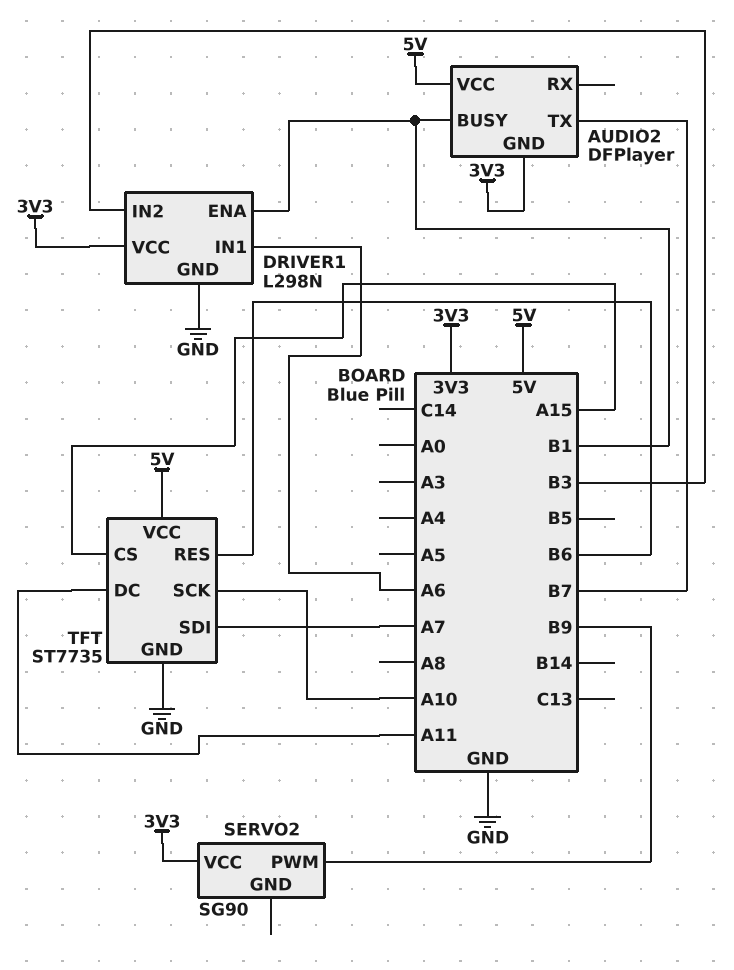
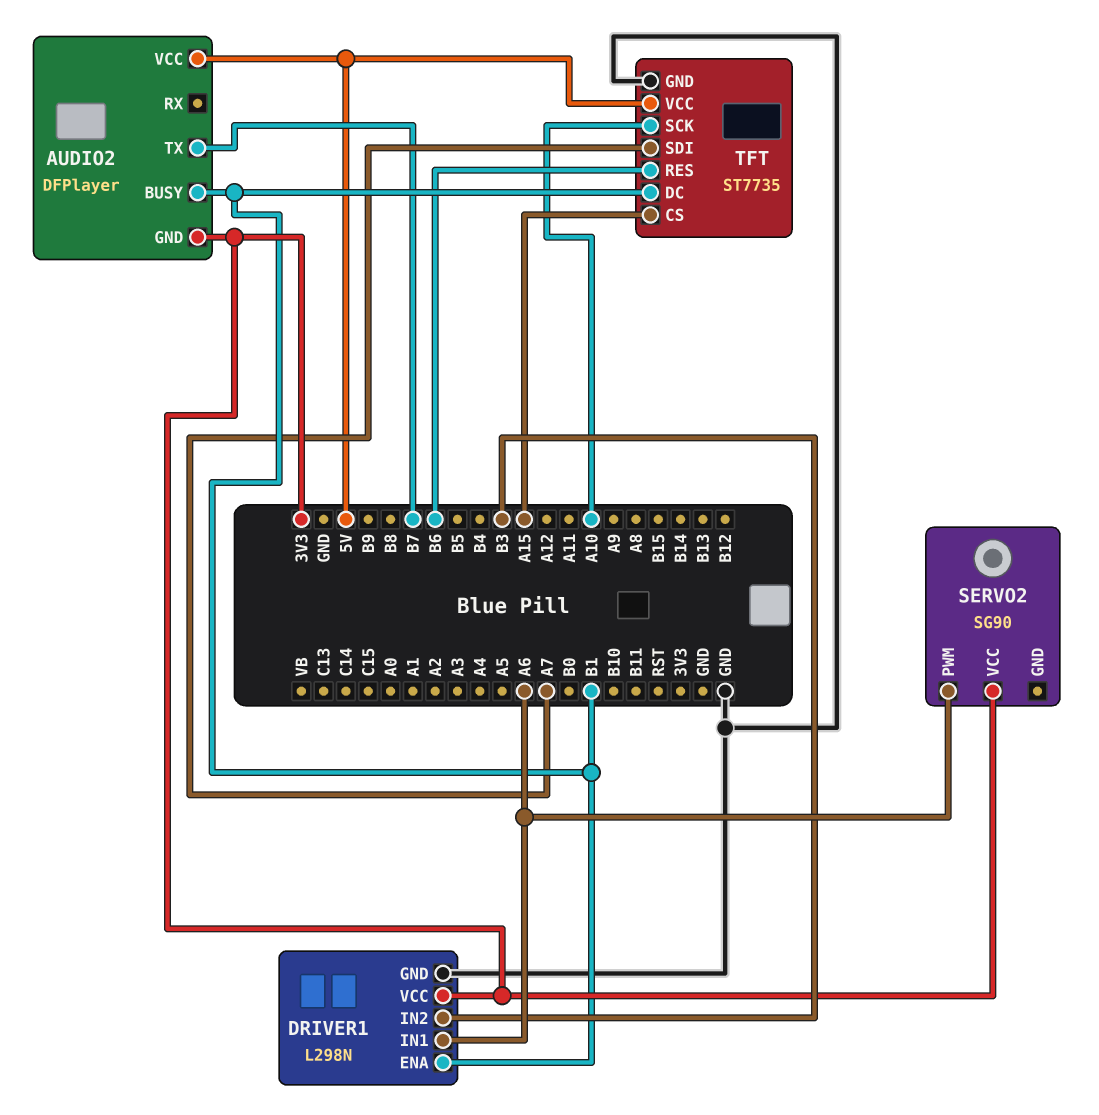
SERVO2 pin PWM: B9 -> A6
TFT pin DC: A11 -> B1

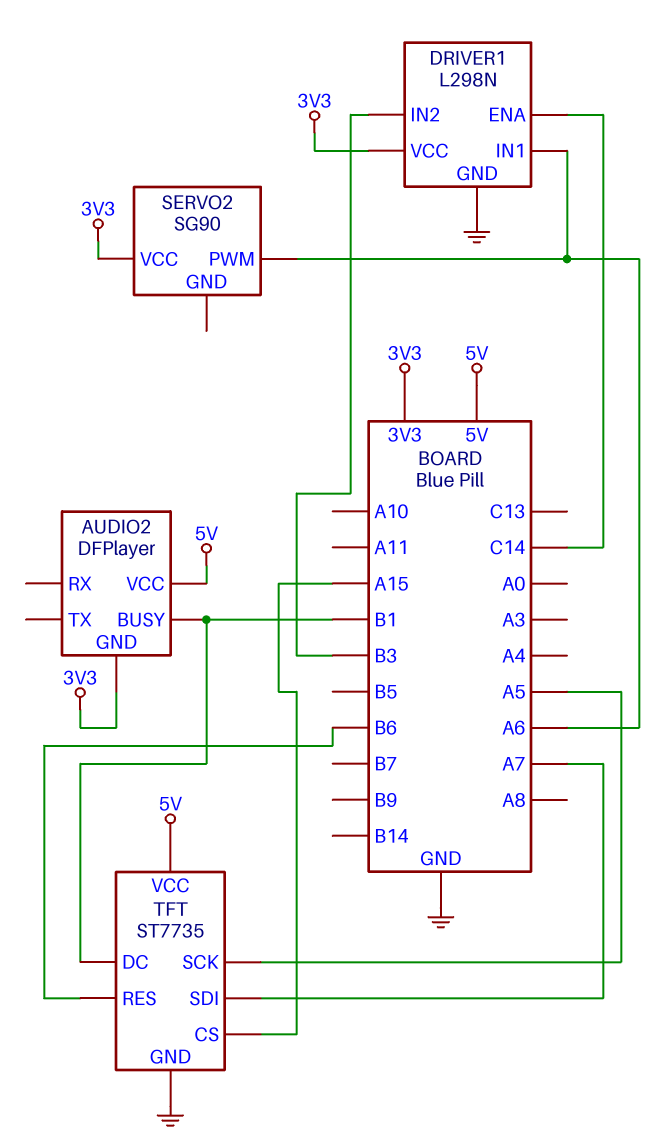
AUDIO2 pin TX: B7 -> none
DRIVER1 pin ENA: B1 -> C14
TFT pin SCK: A10 -> A5

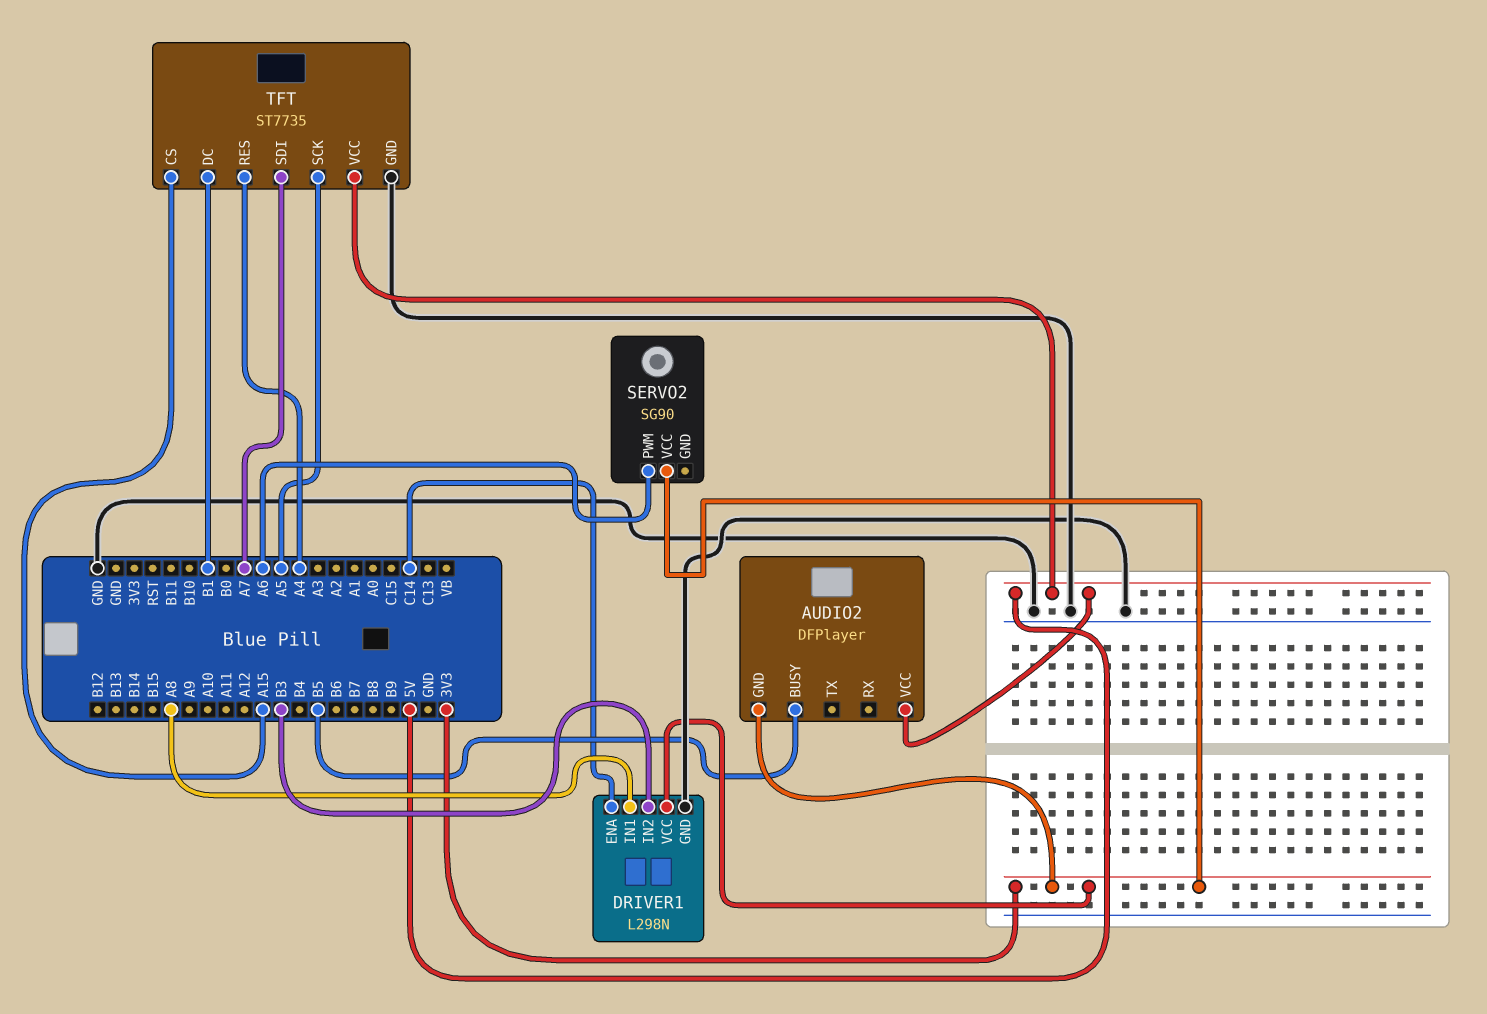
AUDIO2 pin BUSY: B1 -> B5
DRIVER1 pin IN1: A6 -> A8
TFT pin RES: B6 -> A4

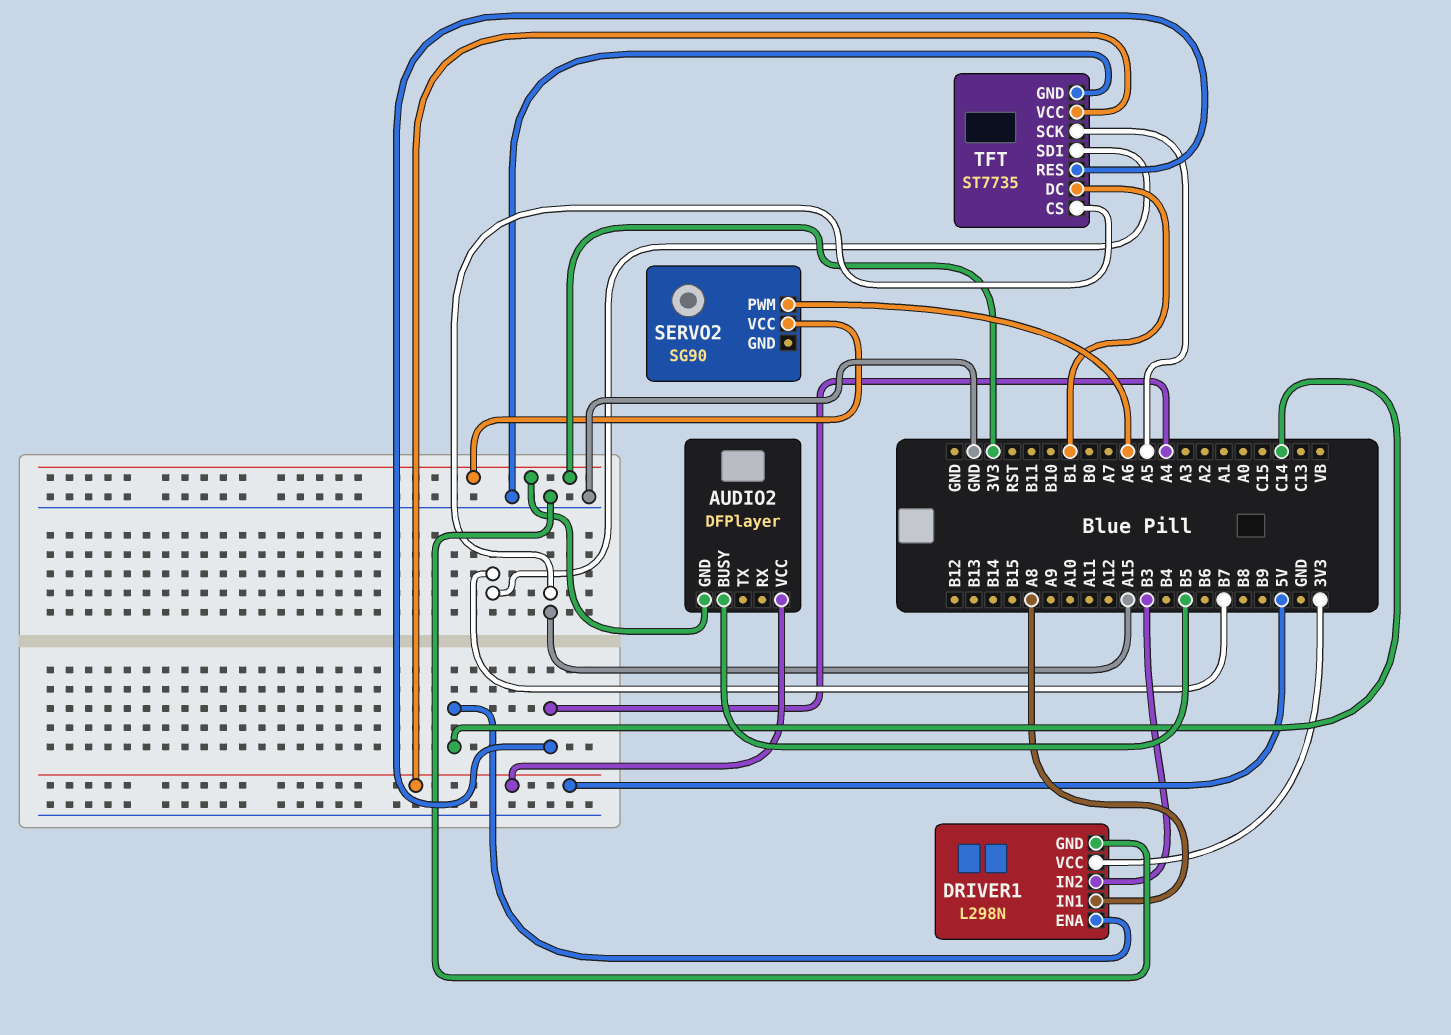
TFT pin SDI: A7 -> B7

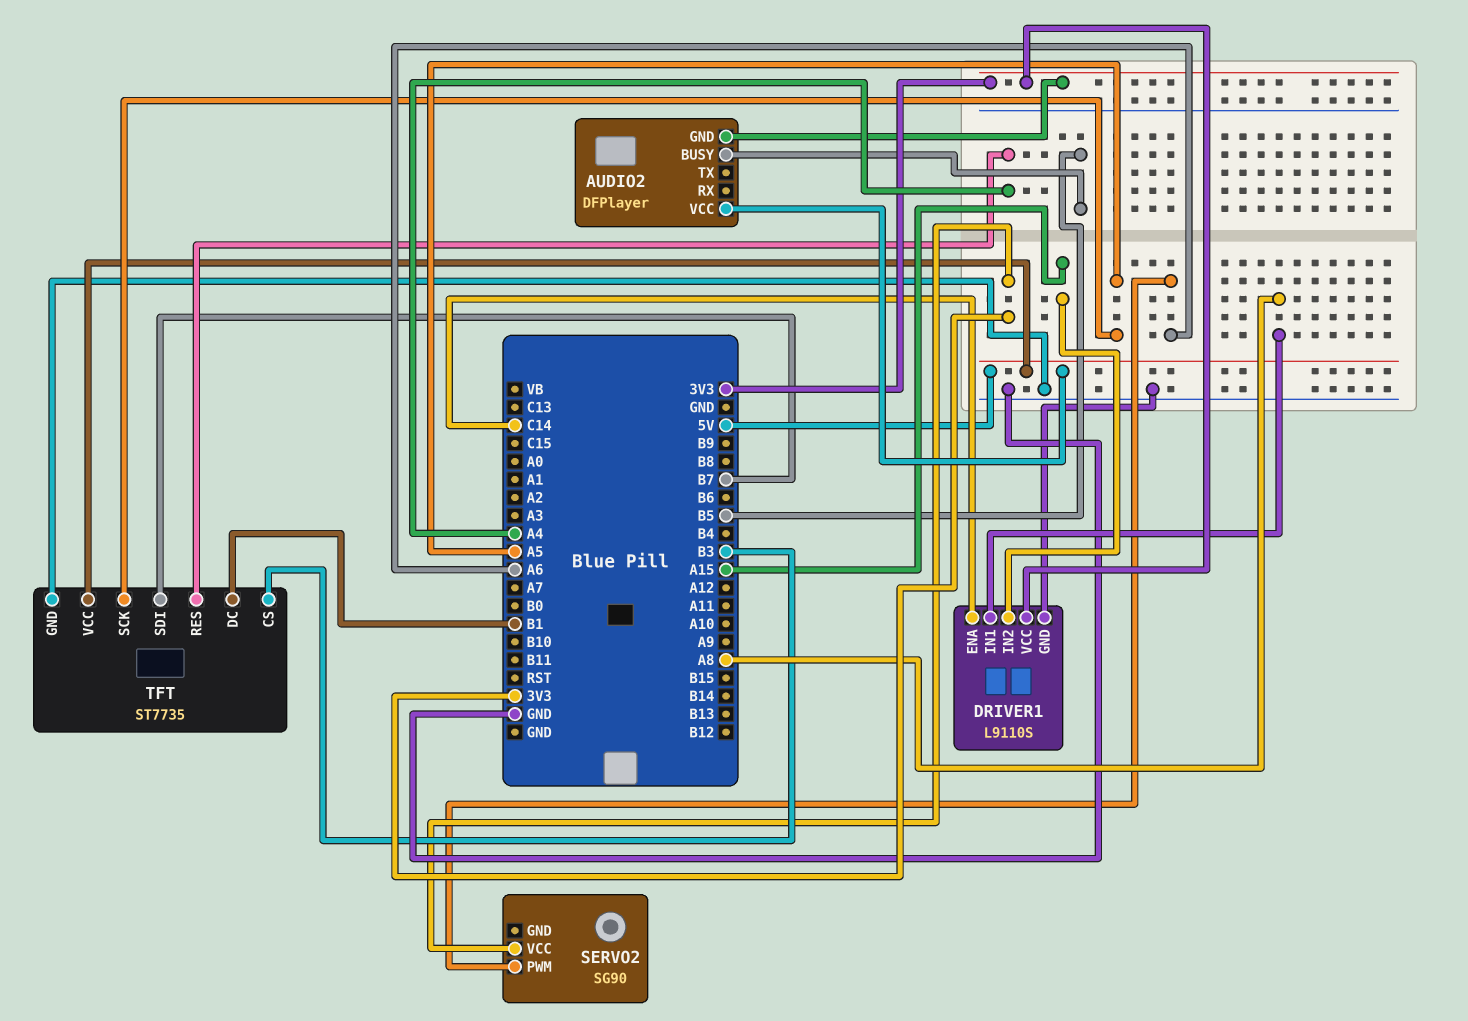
DRIVER1: L298N -> L9110S
DRIVER1 pin IN2: B3 -> A15
TFT pin CS: A15 -> B3

